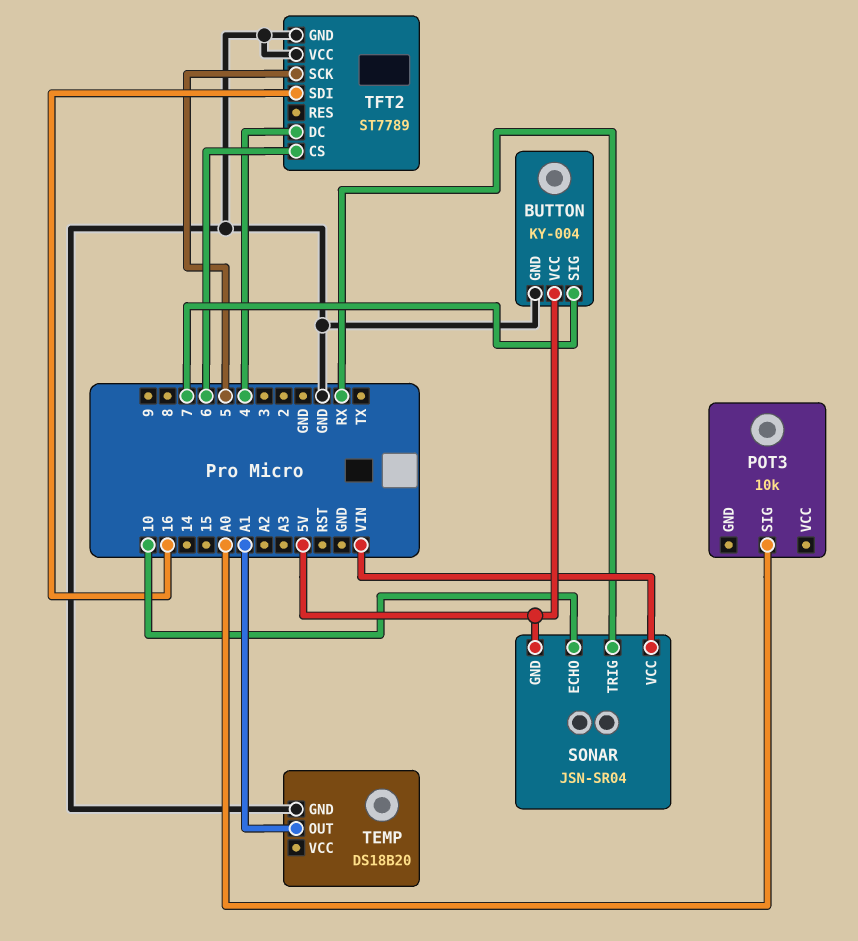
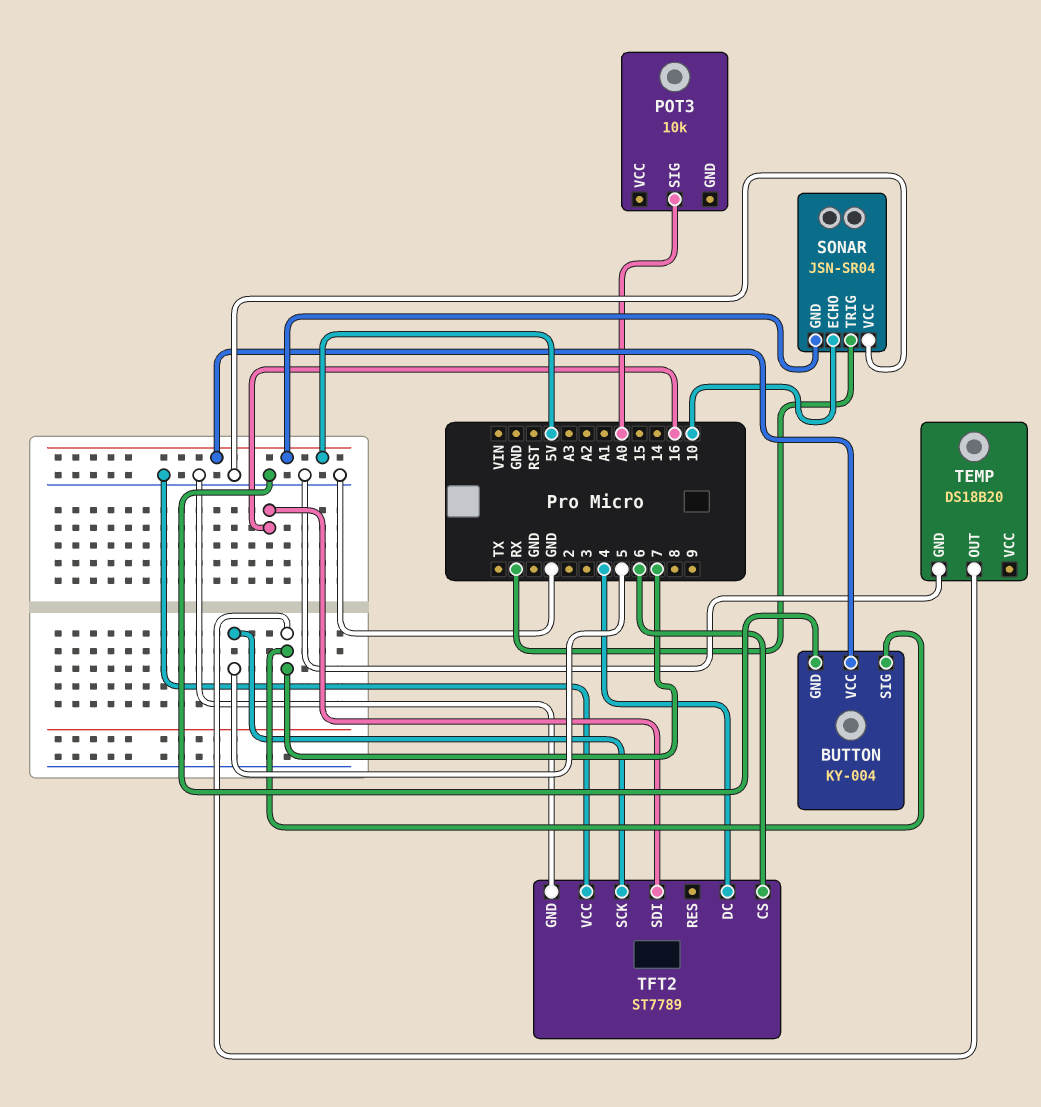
SONAR pin VCC: VIN -> GND
TEMP pin OUT: A1 -> 7

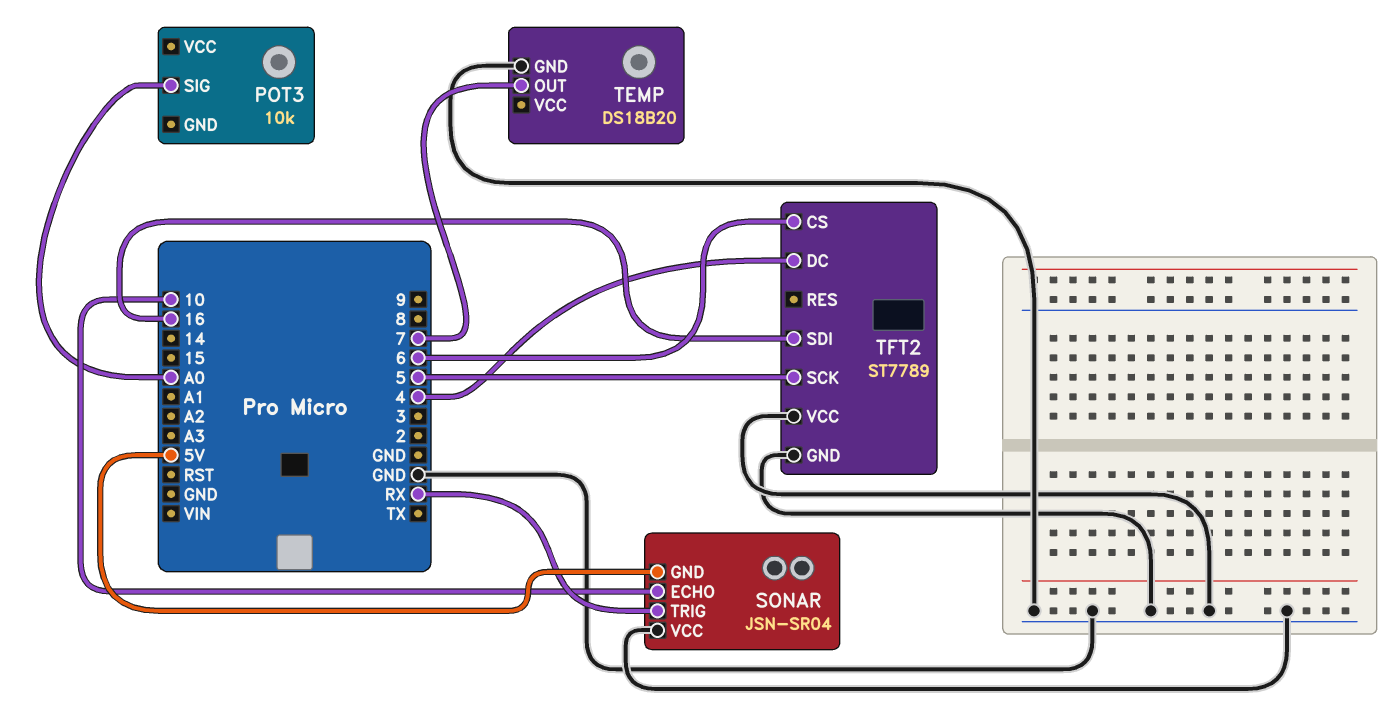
BUTTON: KY-004 -> none
BUTTON pin GND: GND -> none
BUTTON pin SIG: 7 -> none
BUTTON pin VCC: 5V -> none

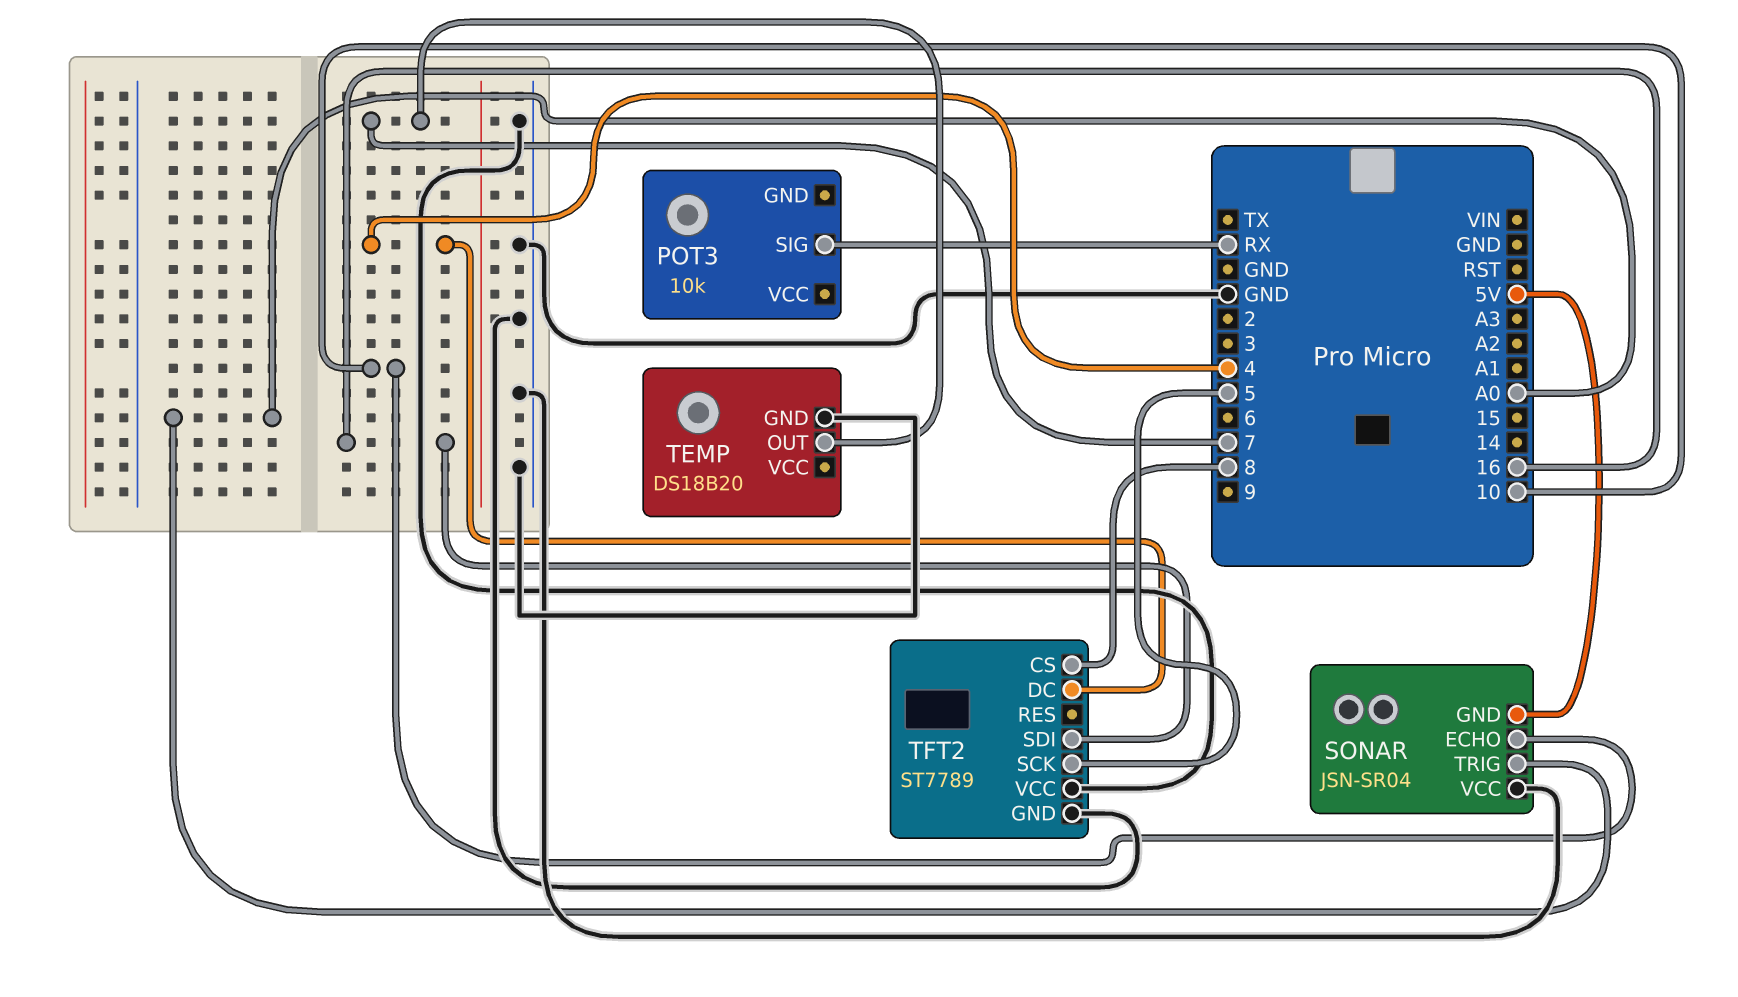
POT3 pin SIG: A0 -> RX
SONAR pin TRIG: RX -> A0
TFT2 pin CS: 6 -> 8

